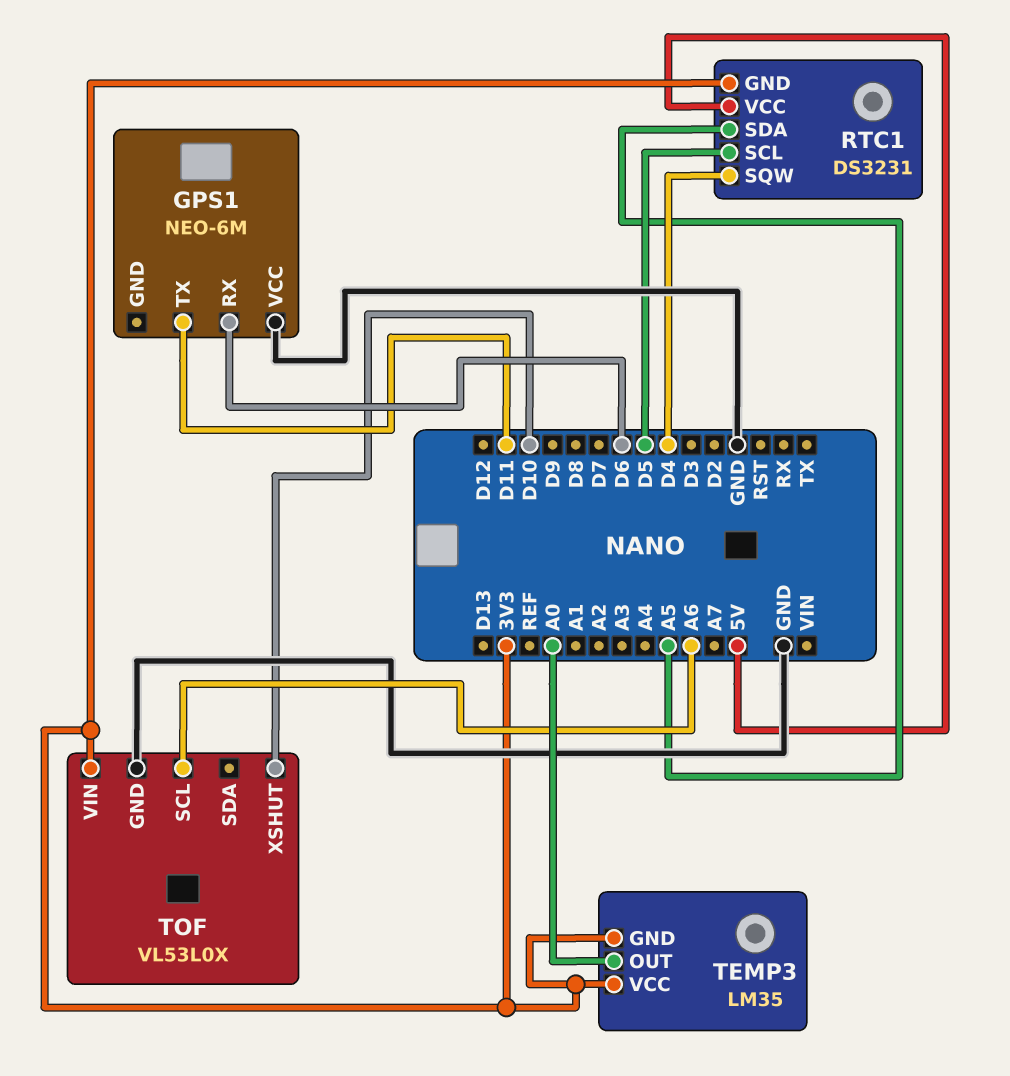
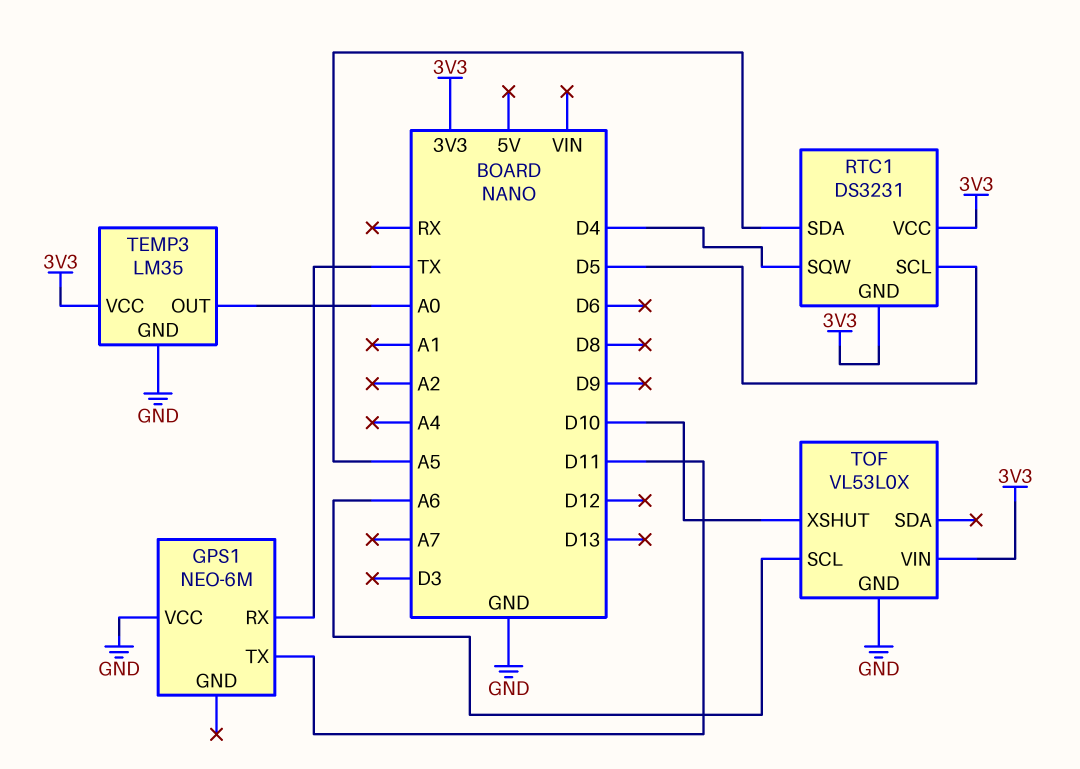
GPS1 pin RX: D6 -> TX
RTC1 pin VCC: 5V -> 3V3
TEMP3 pin GND: 3V3 -> GND

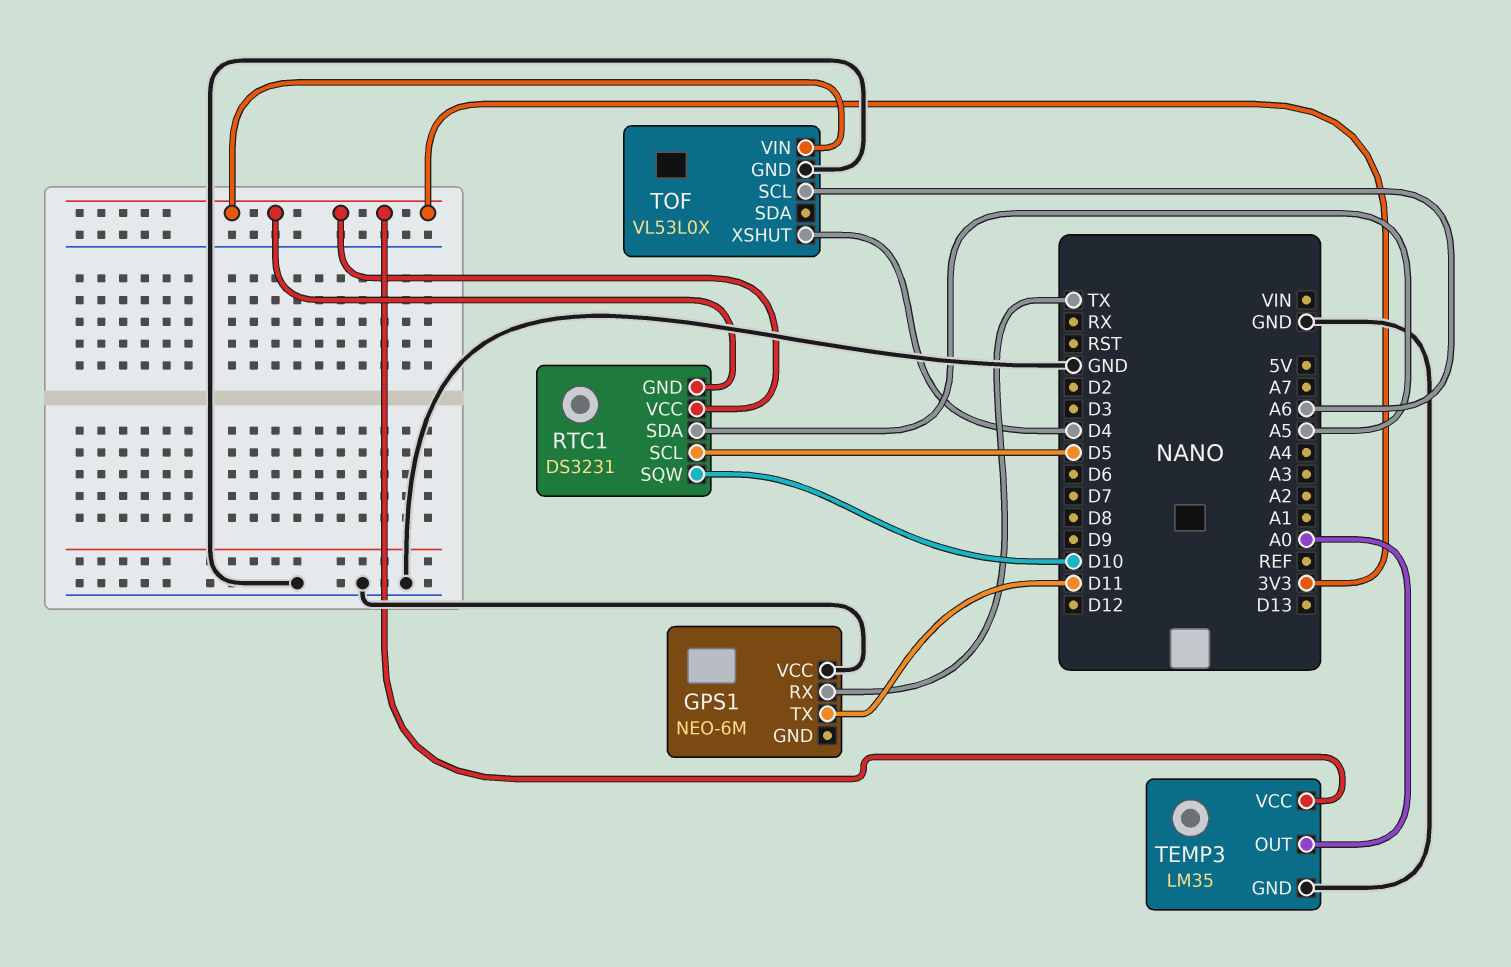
RTC1 pin SQW: D4 -> D10
TOF pin XSHUT: D10 -> D4

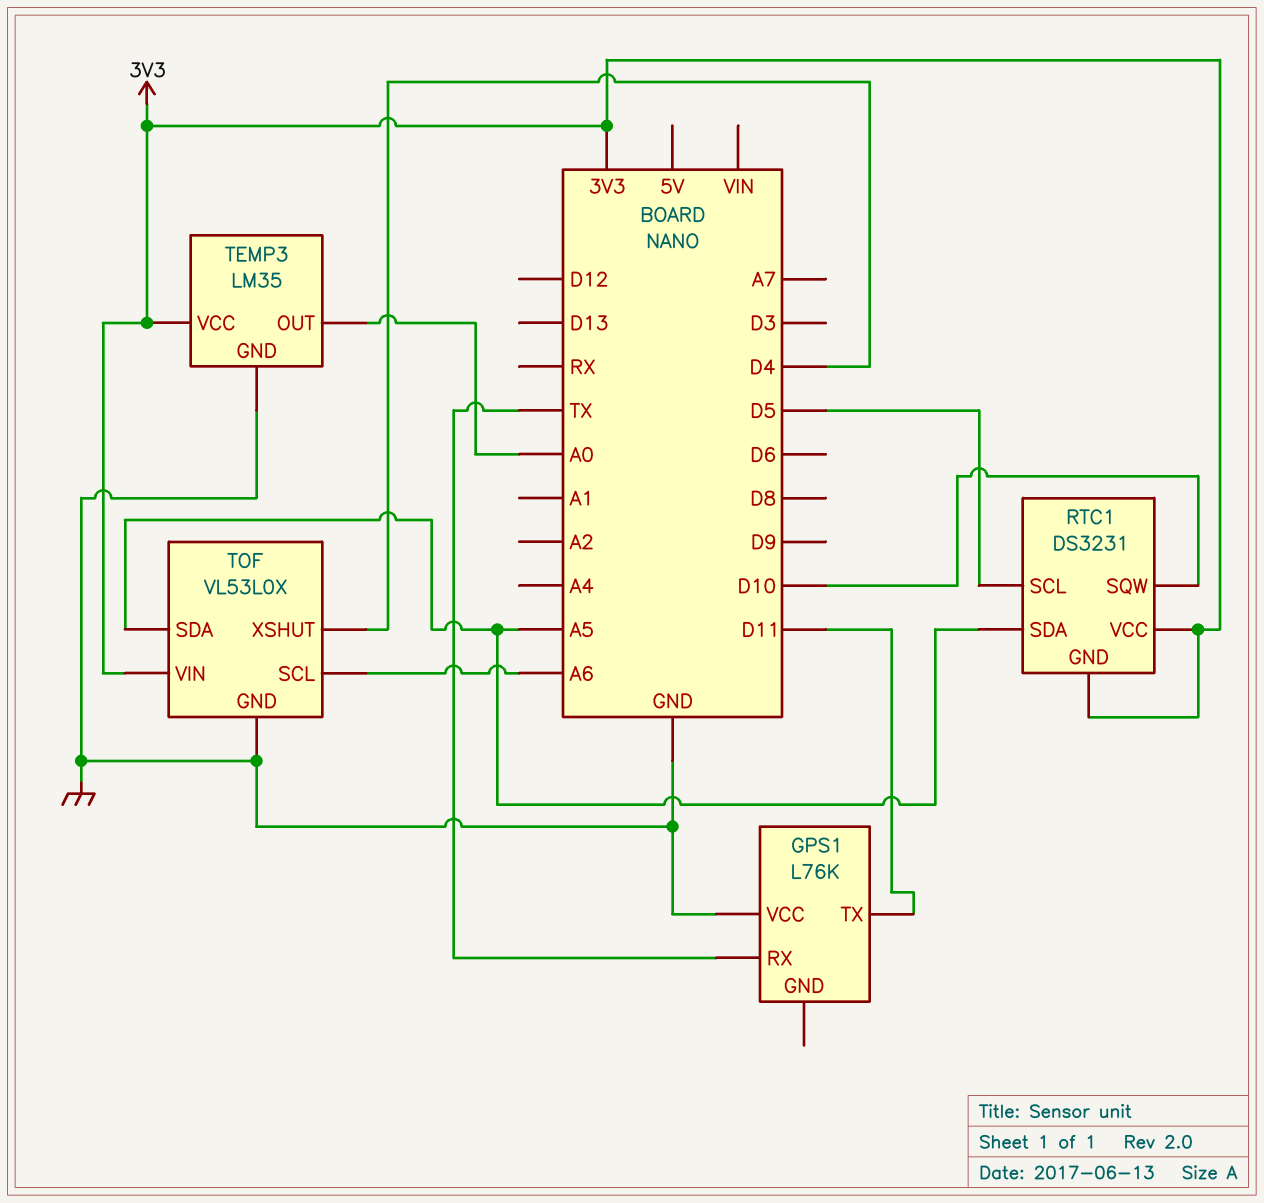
GPS1: NEO-6M -> L76K
TOF pin SDA: none -> A5

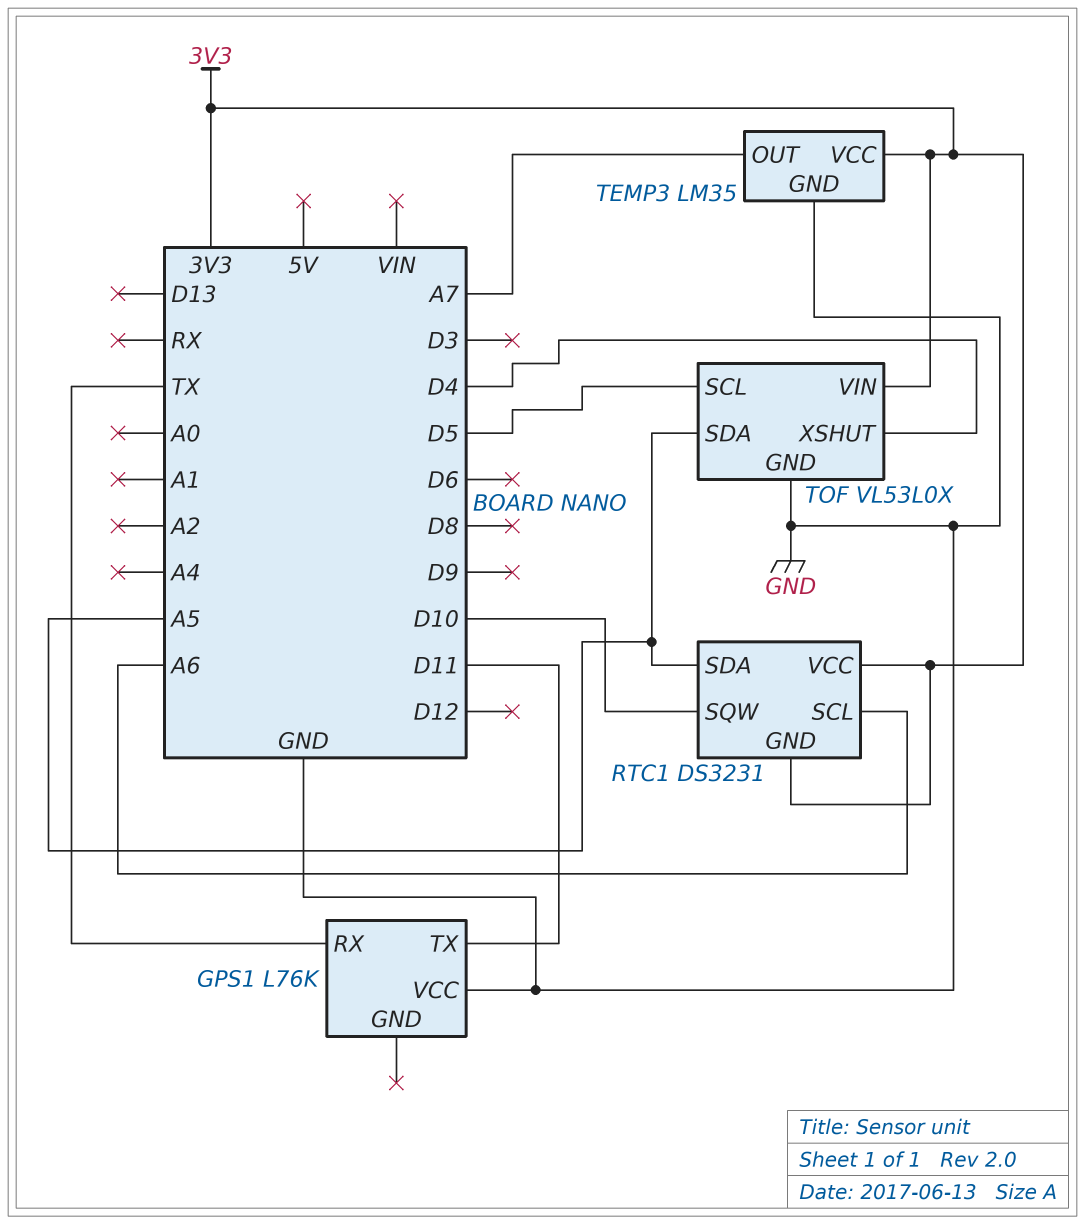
RTC1 pin SCL: D5 -> A6
TEMP3 pin OUT: A0 -> A7
TOF pin SCL: A6 -> D5

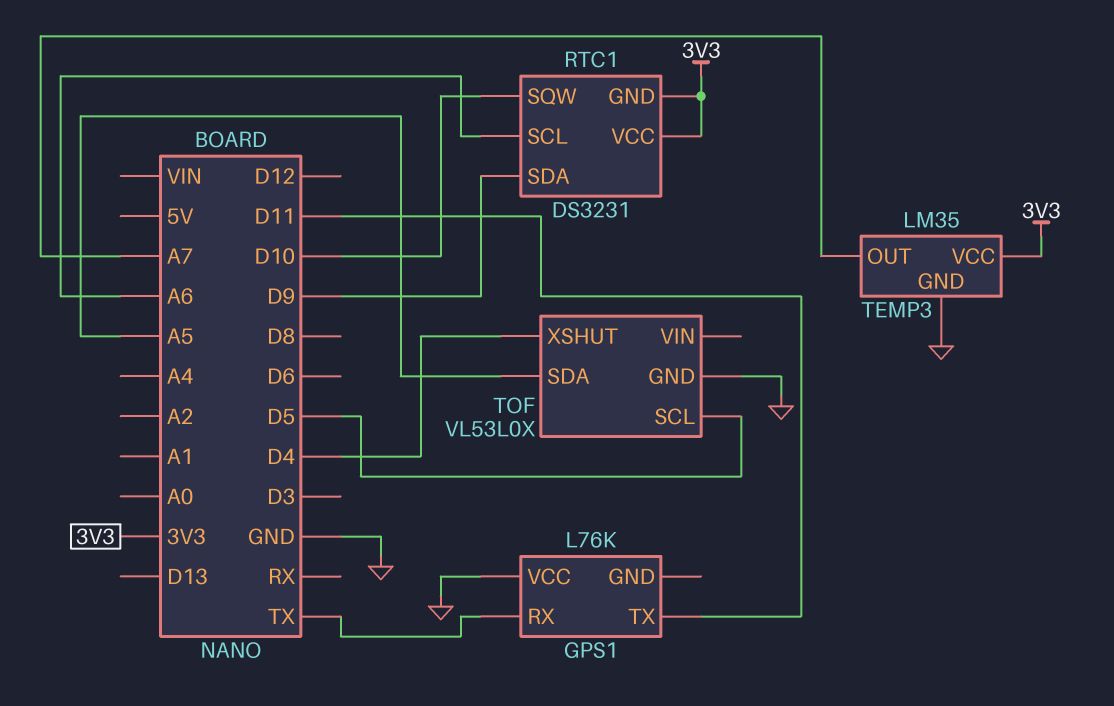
RTC1 pin SDA: A5 -> D9
TOF pin VIN: 3V3 -> none

